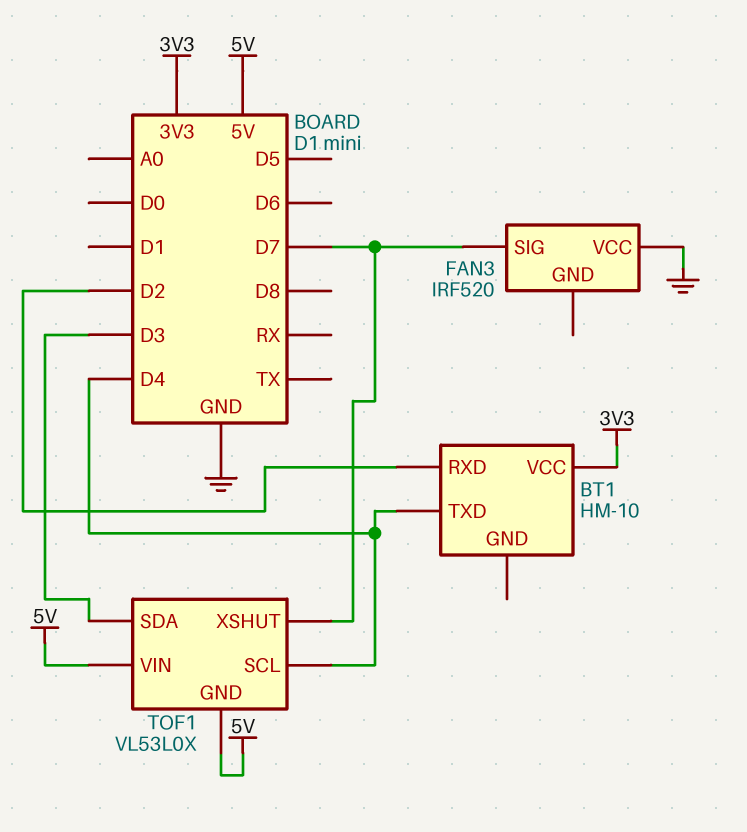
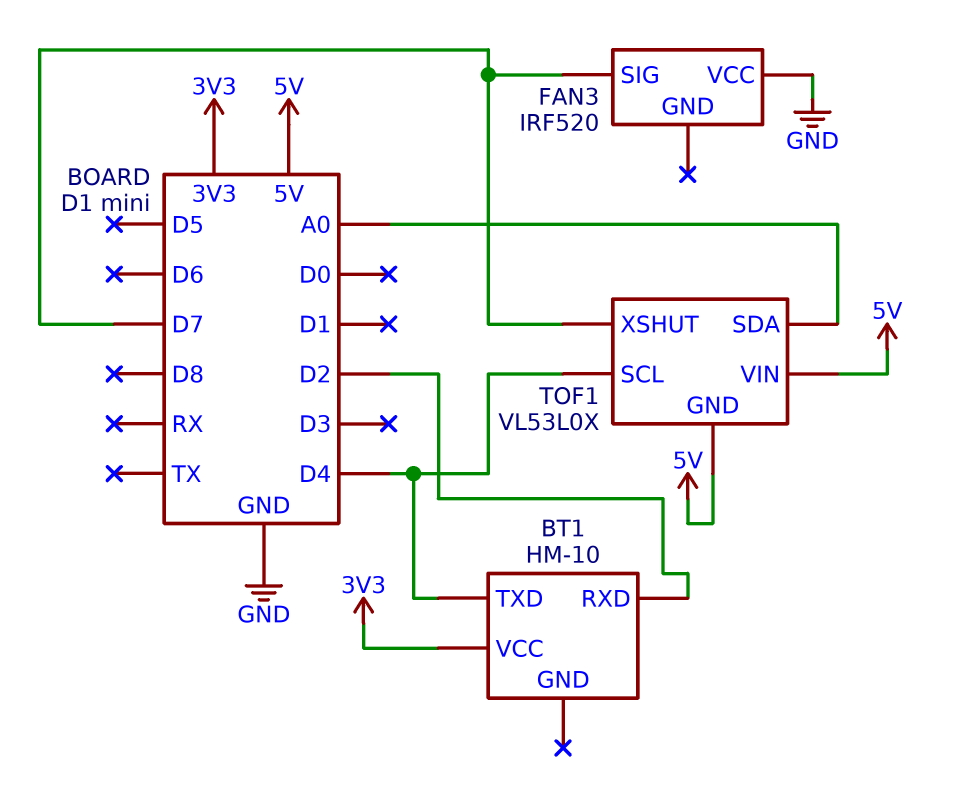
TOF1 pin SDA: D3 -> A0

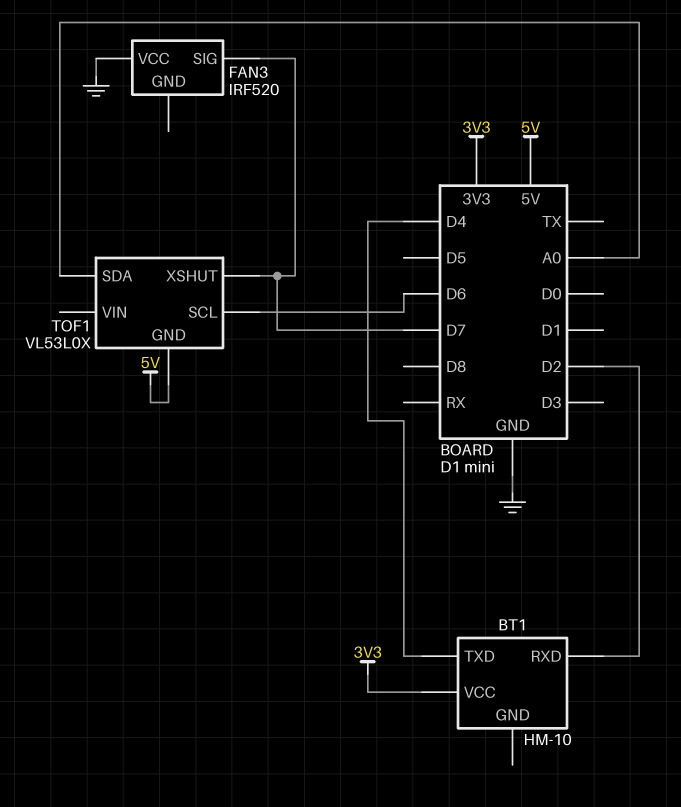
TOF1 pin SCL: D4 -> D6
TOF1 pin VIN: 5V -> none

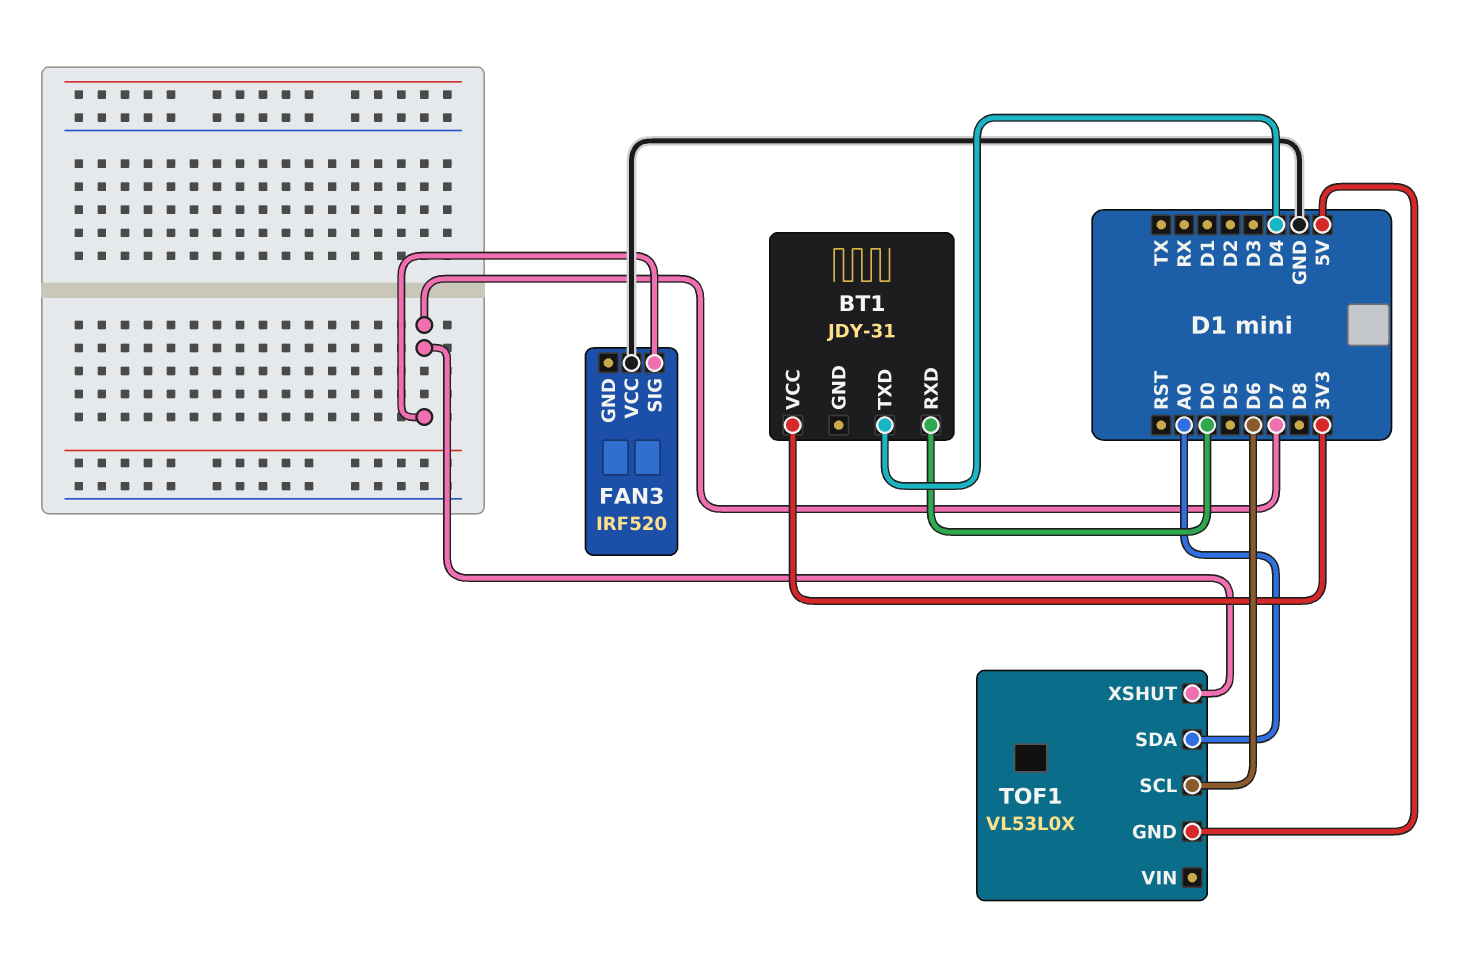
BT1: HM-10 -> JDY-31
BT1 pin RXD: D2 -> D0

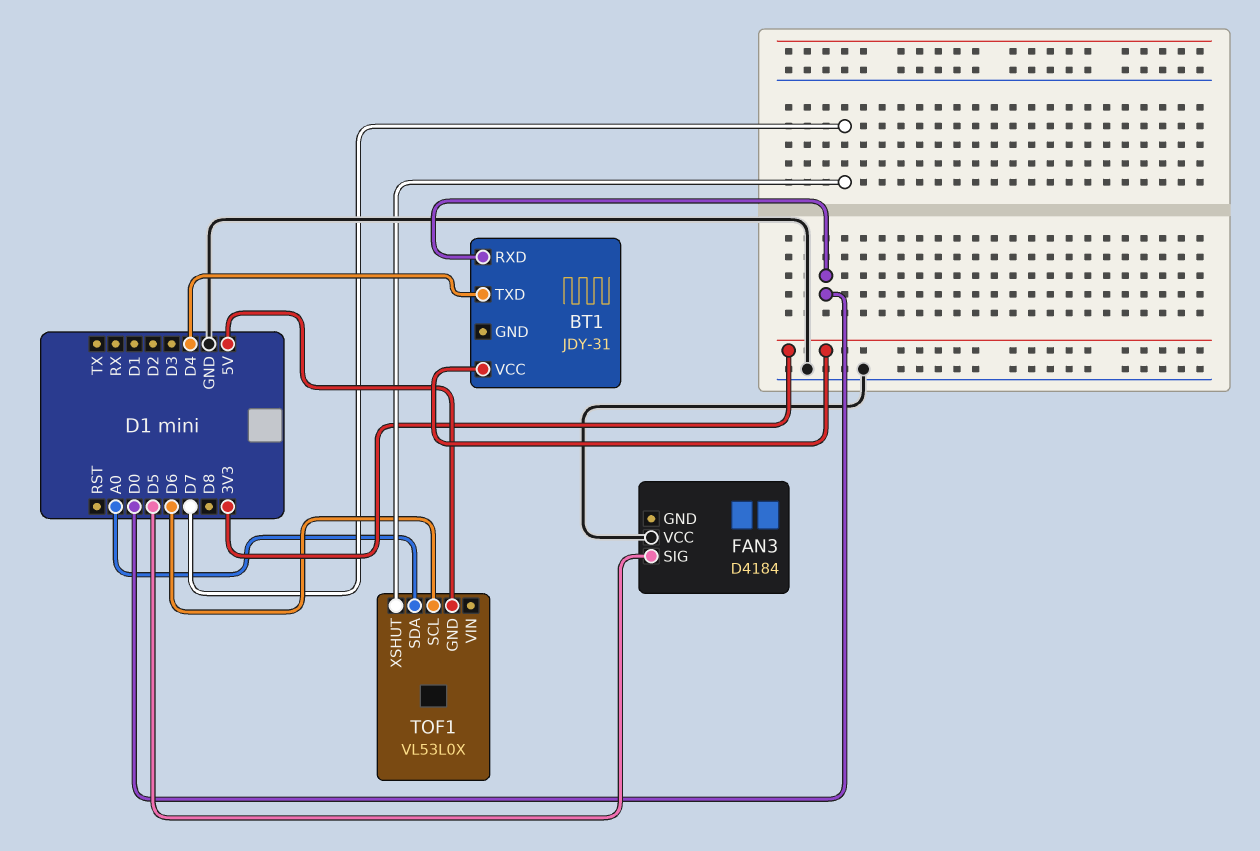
FAN3: IRF520 -> D4184
FAN3 pin SIG: D7 -> D5

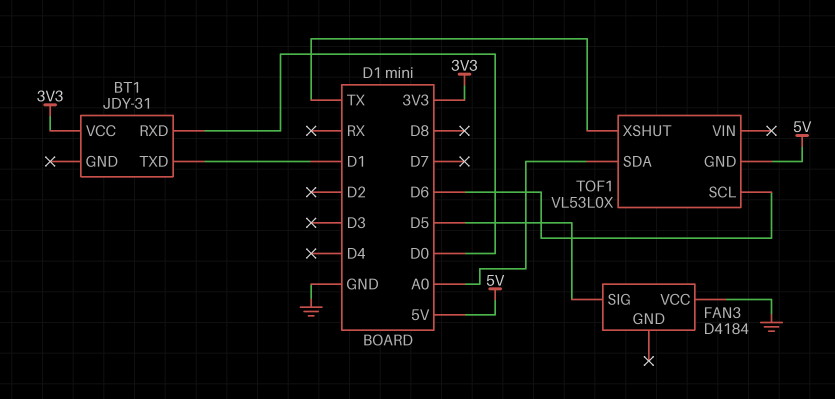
BT1 pin TXD: D4 -> D1
TOF1 pin XSHUT: D7 -> TX

